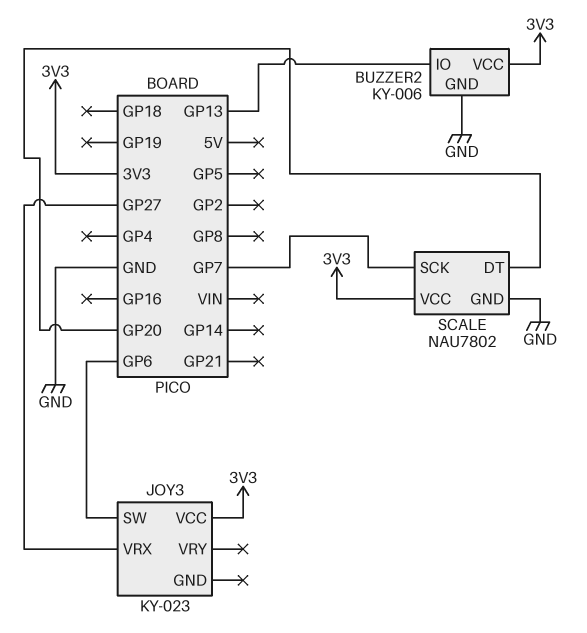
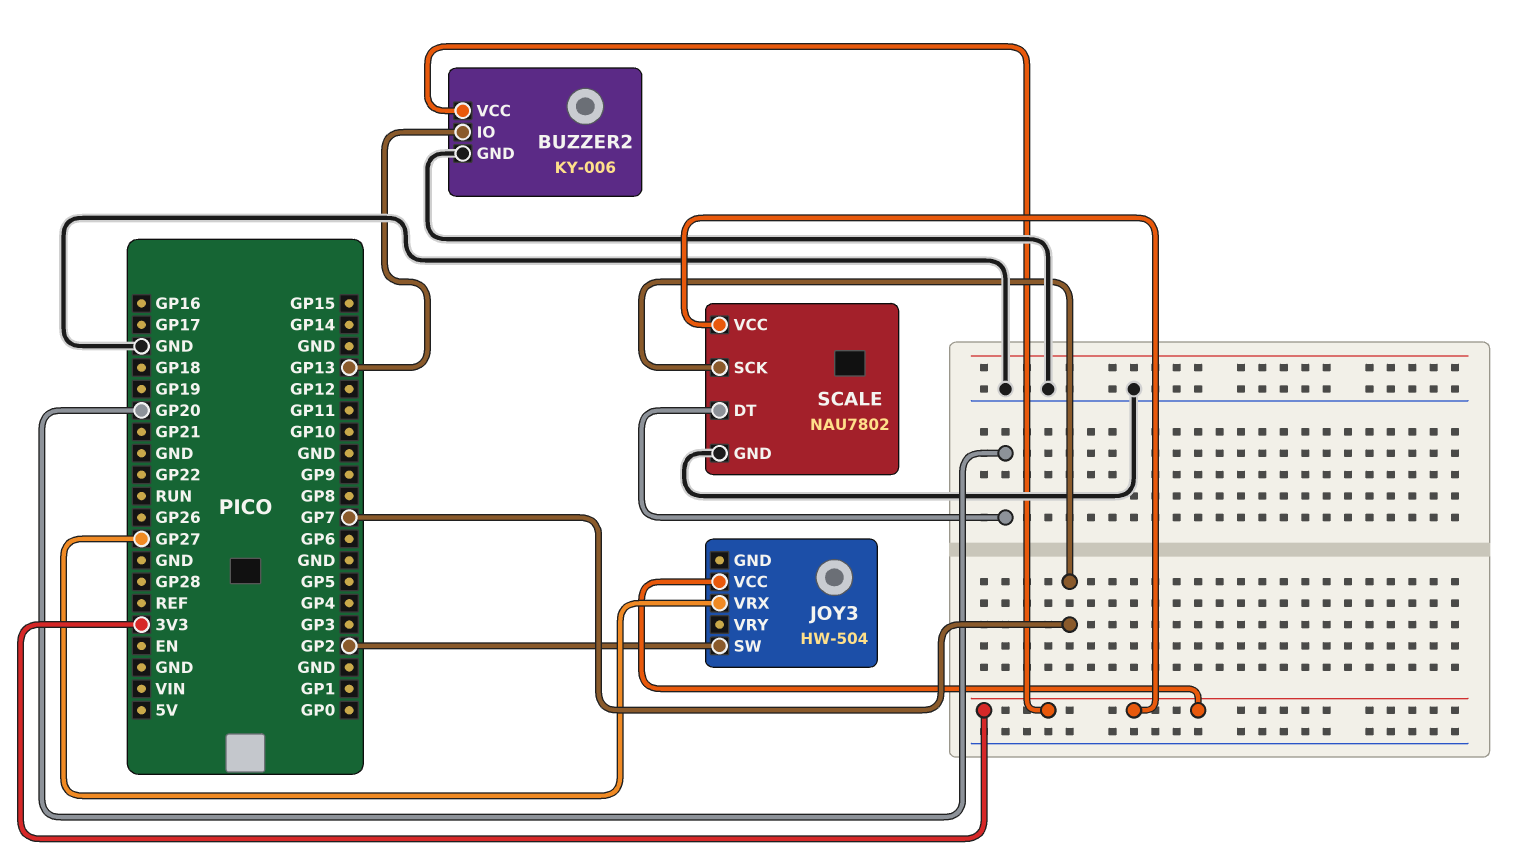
JOY3: KY-023 -> HW-504
JOY3 pin SW: GP6 -> GP2

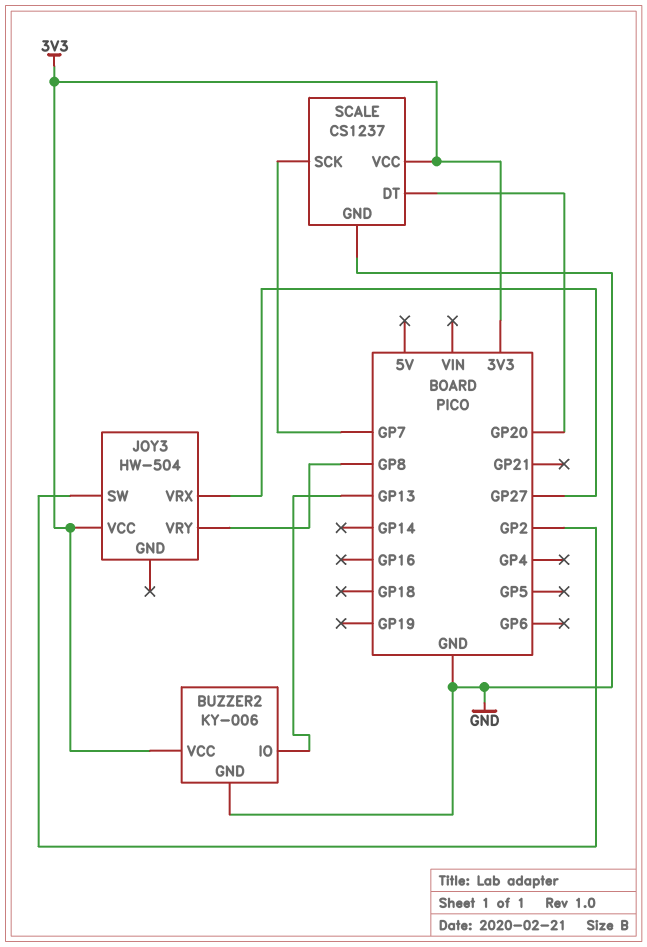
JOY3 pin VRY: none -> GP8
SCALE: NAU7802 -> CS1237

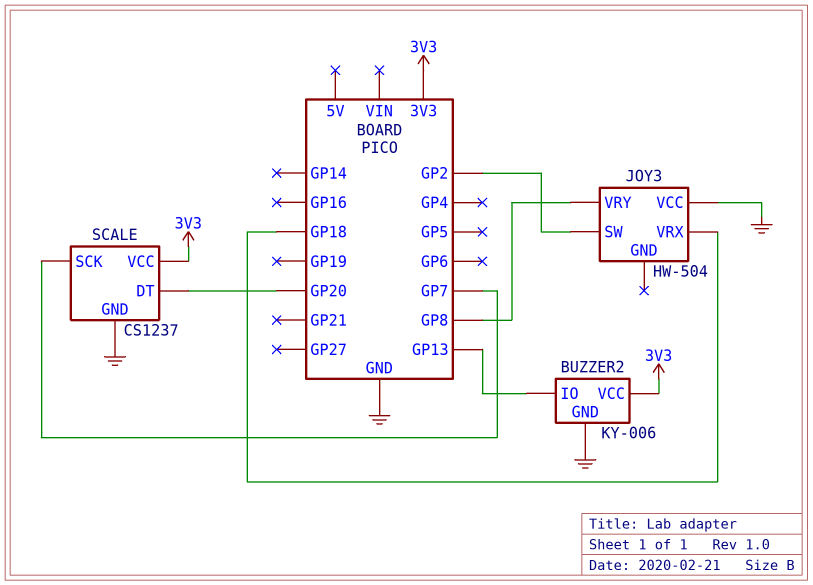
JOY3 pin VCC: 3V3 -> GND
JOY3 pin VRX: GP27 -> GP18

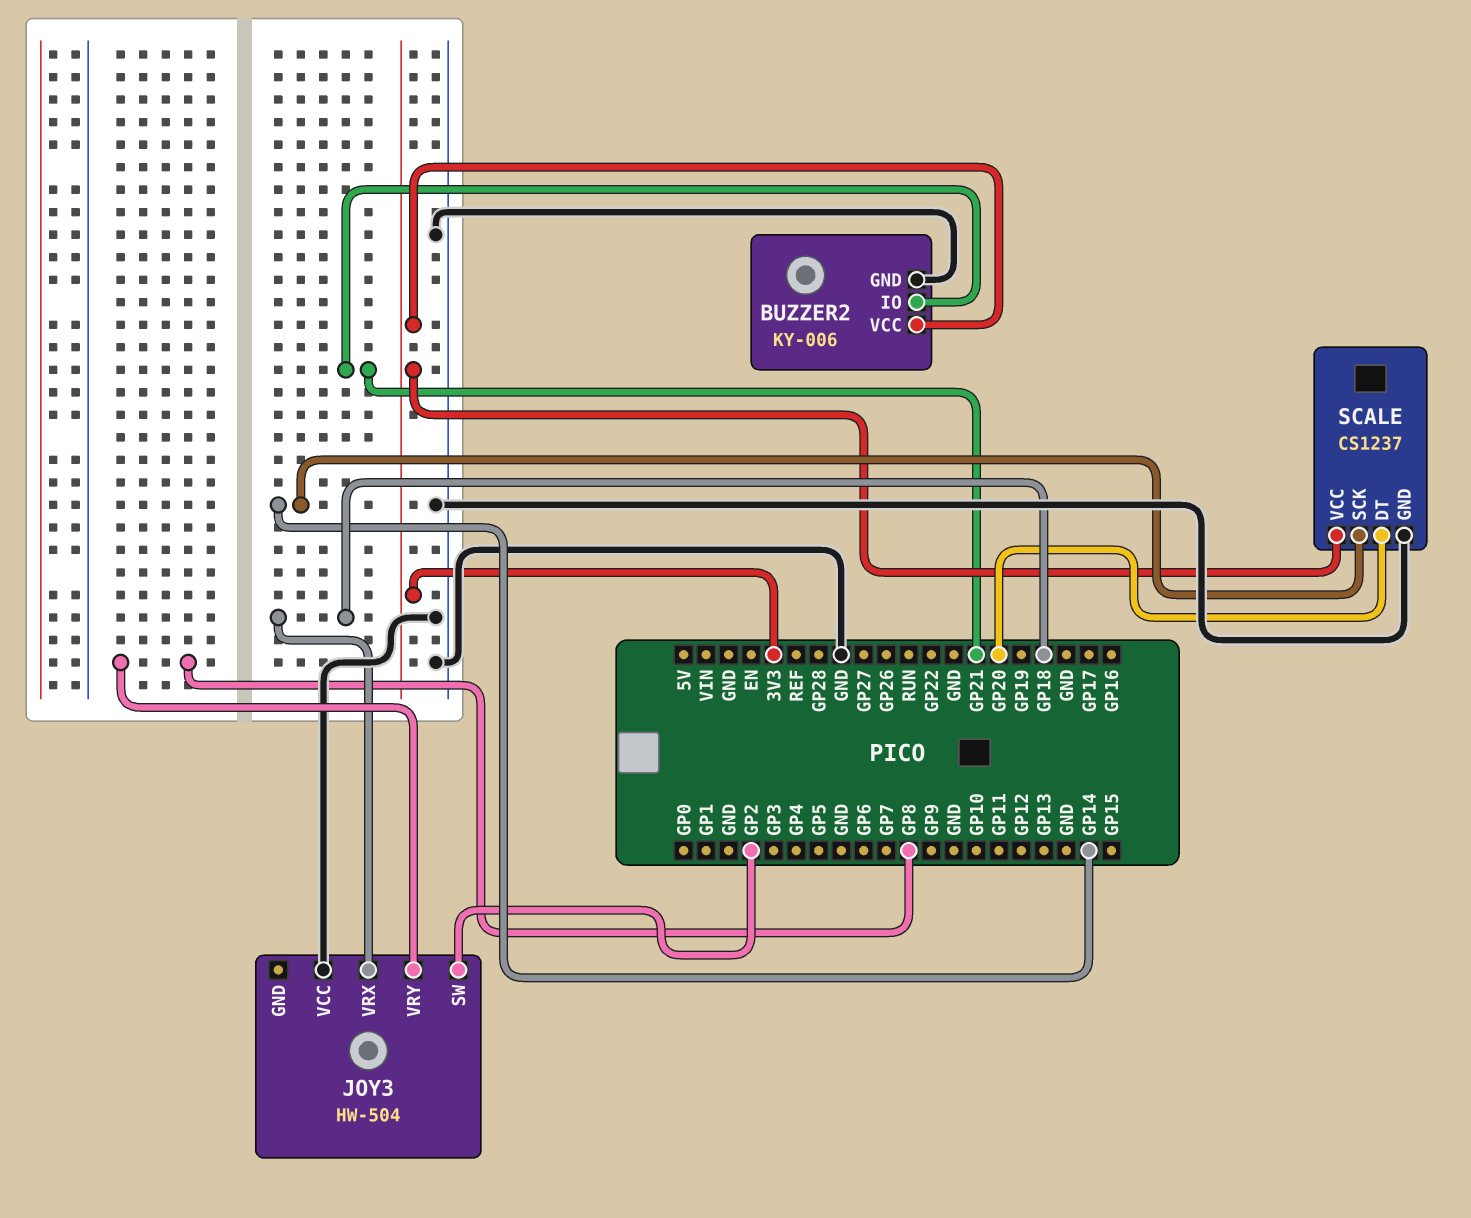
BUZZER2 pin IO: GP13 -> GP21
SCALE pin SCK: GP7 -> GP14

